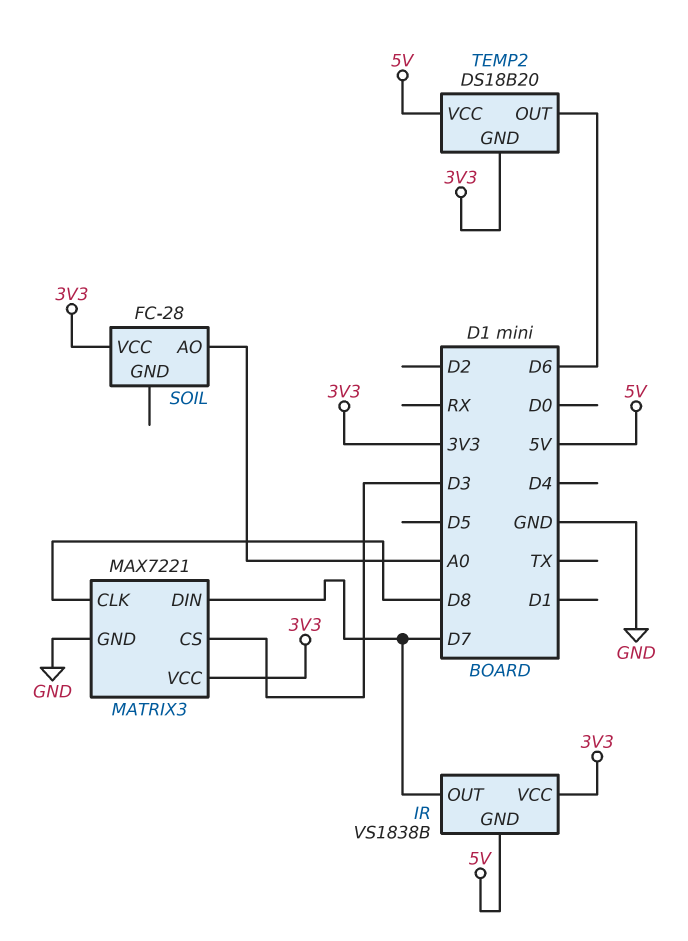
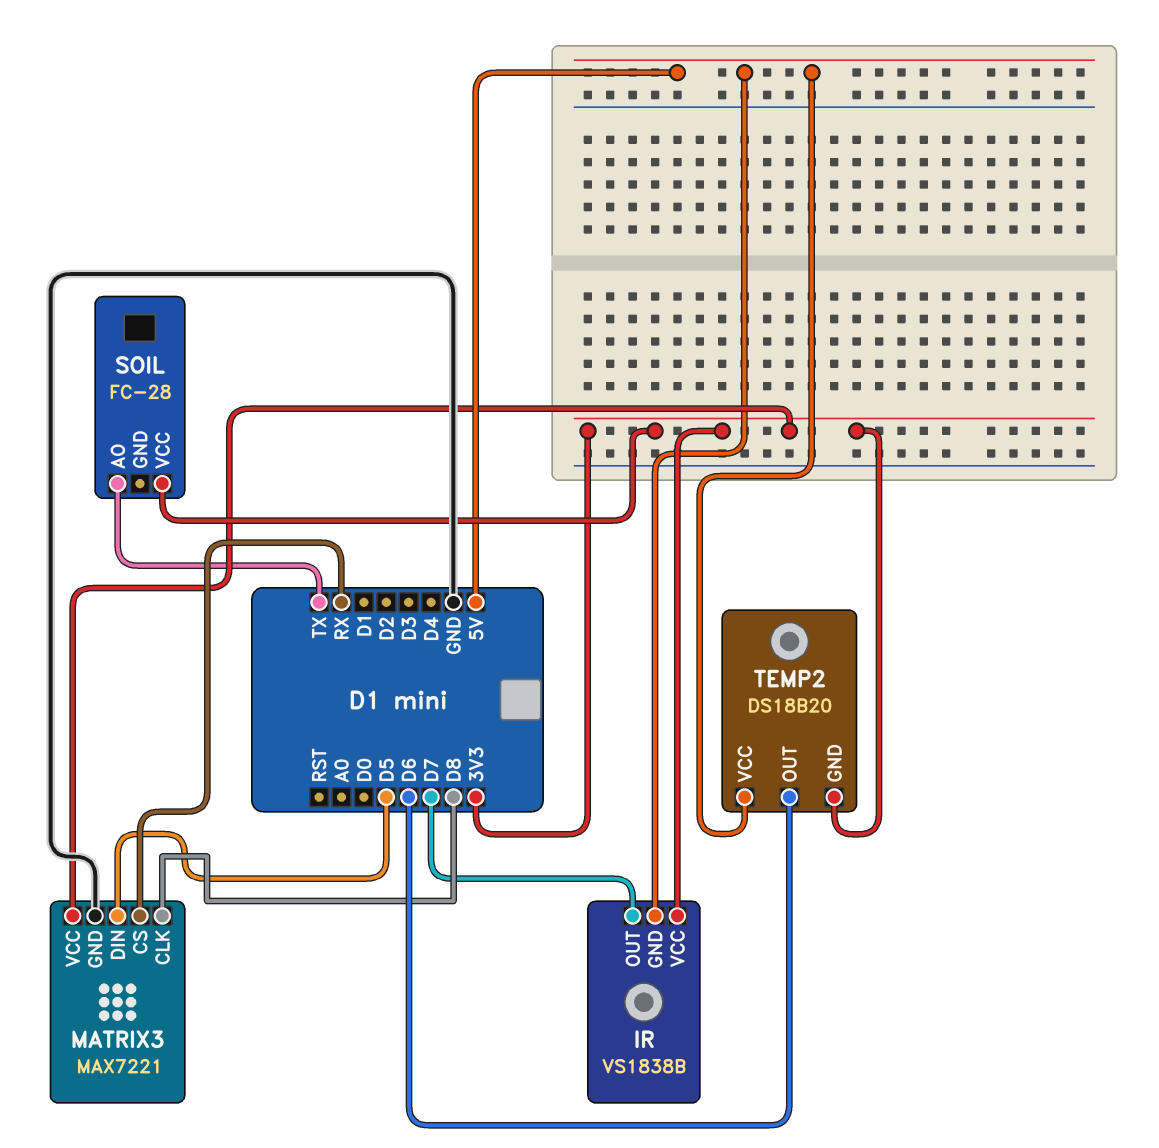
MATRIX3 pin CS: D3 -> RX
MATRIX3 pin DIN: D7 -> D5
SOIL pin AO: A0 -> TX

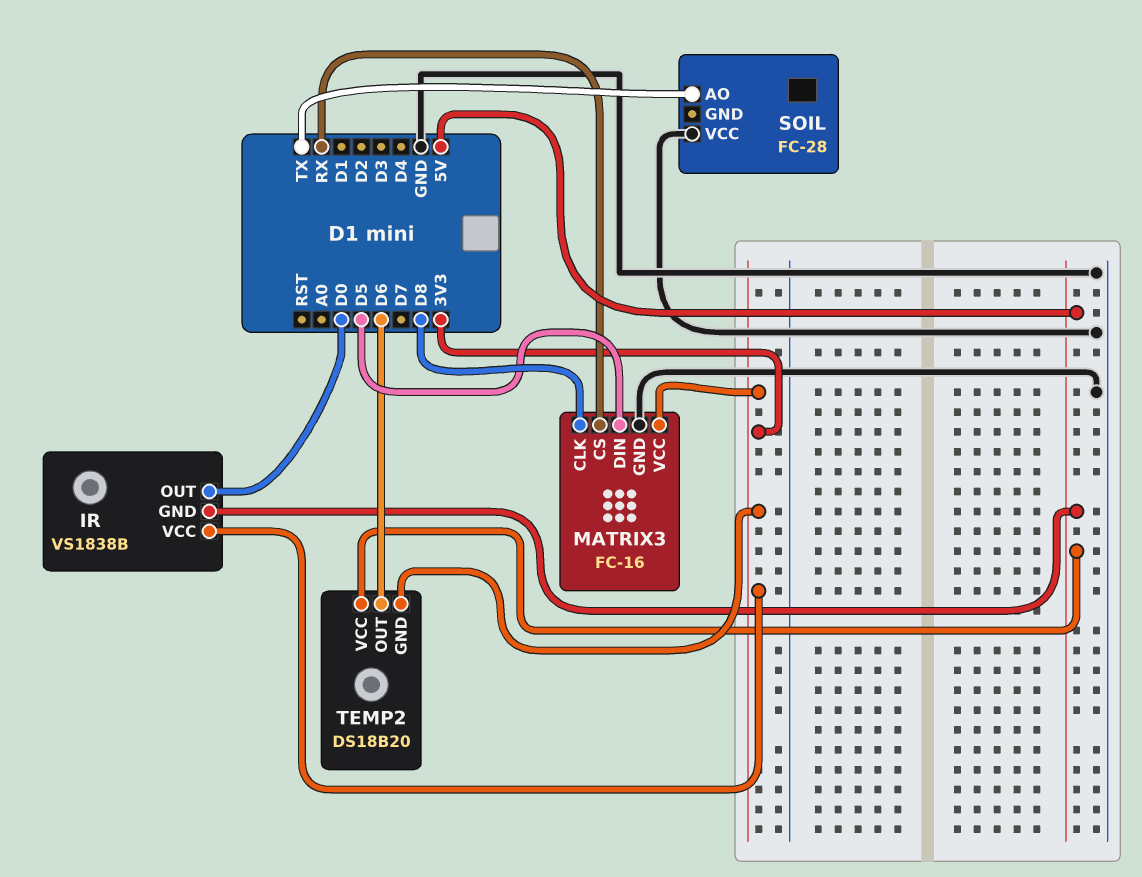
IR pin OUT: D7 -> D0
MATRIX3: MAX7221 -> FC-16
SOIL pin VCC: 3V3 -> GND

